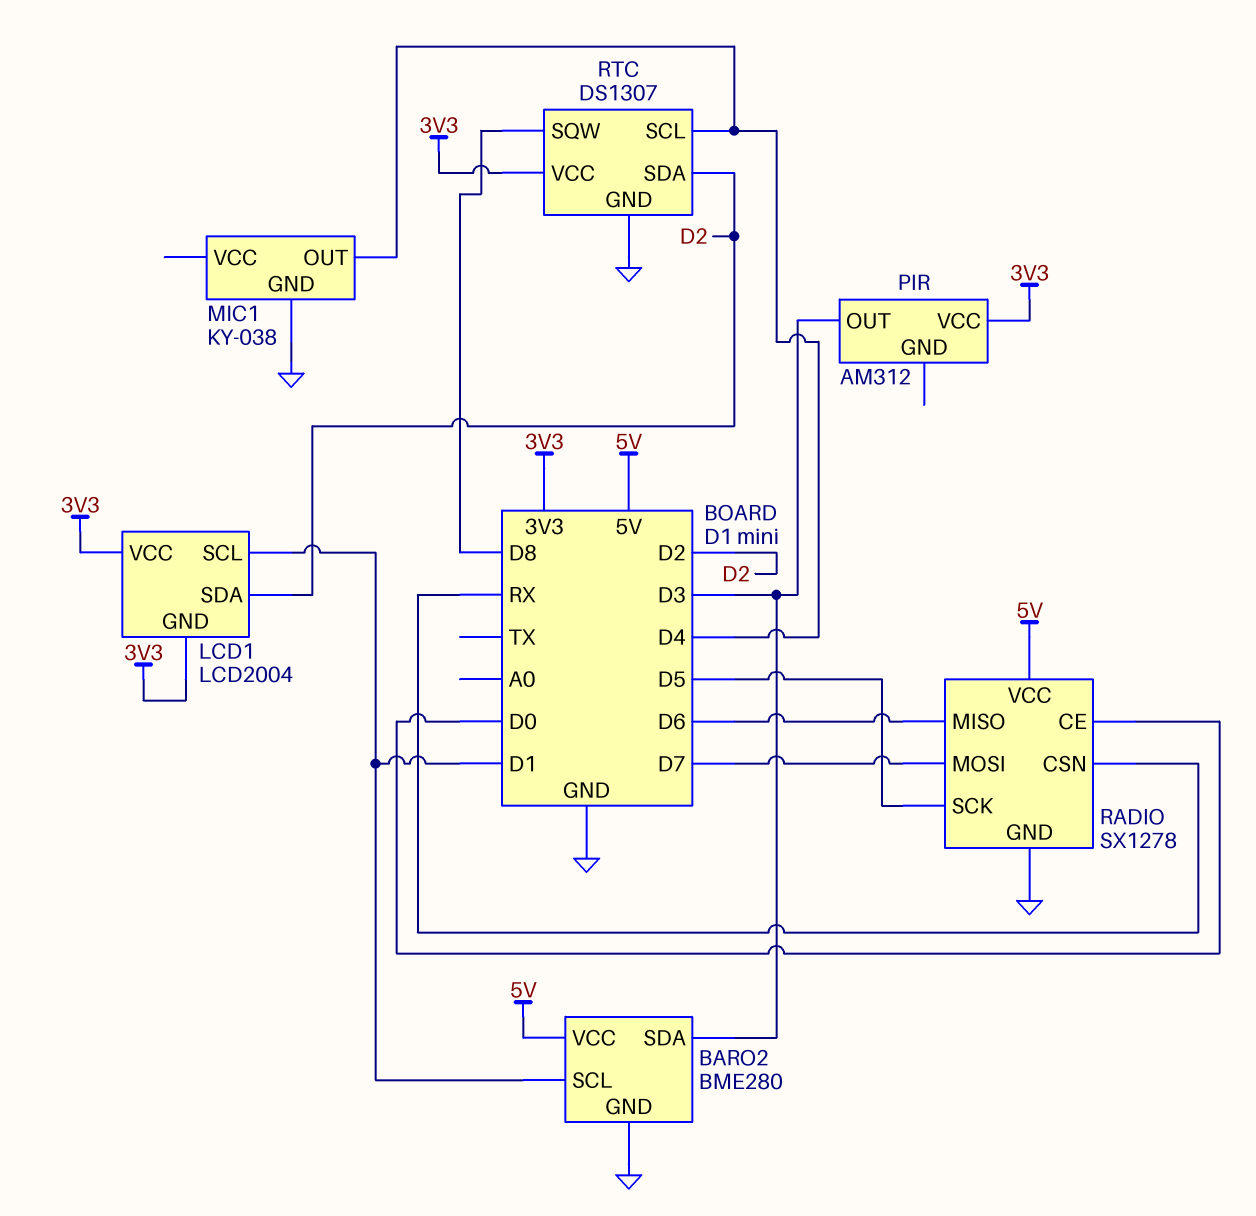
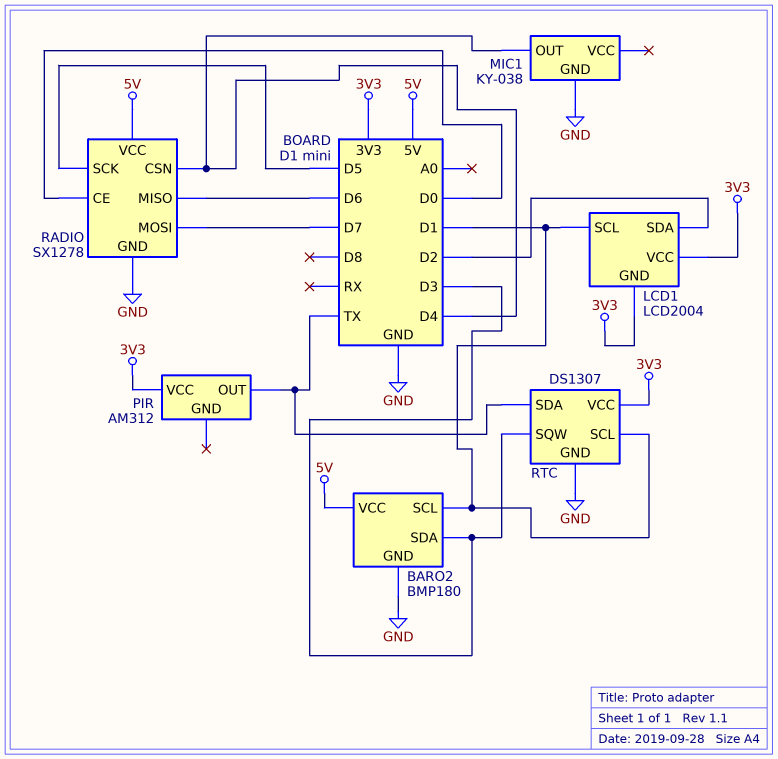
BARO2: BME280 -> BMP180
PIR pin OUT: D3 -> TX
RADIO pin CSN: RX -> D4
RTC pin SCL: D4 -> D1
RTC pin SDA: D2 -> TX
RTC pin SQW: D8 -> D3

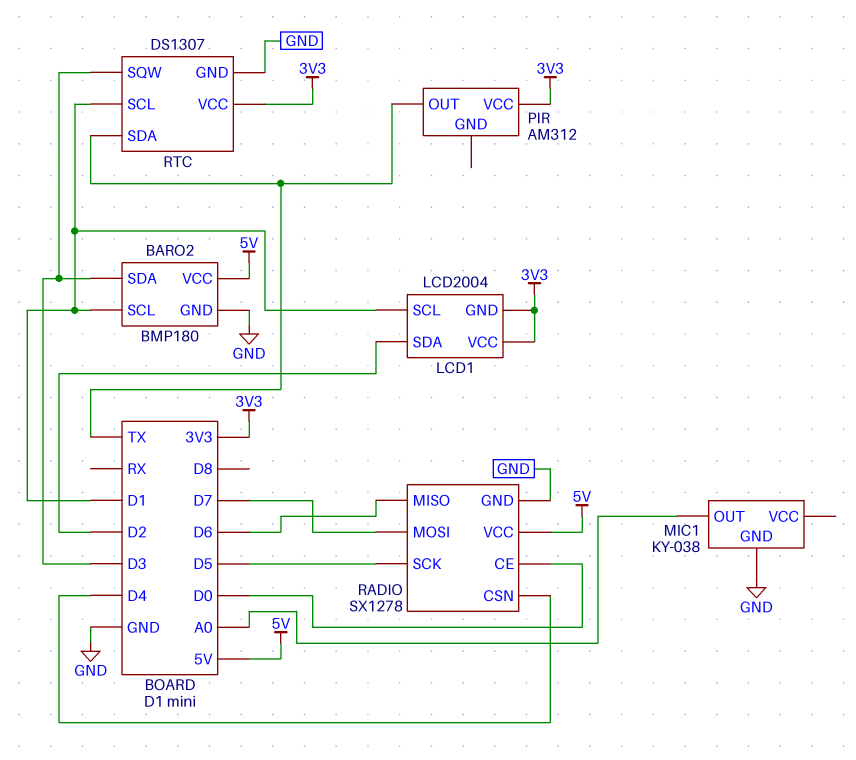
MIC1 pin OUT: D4 -> A0

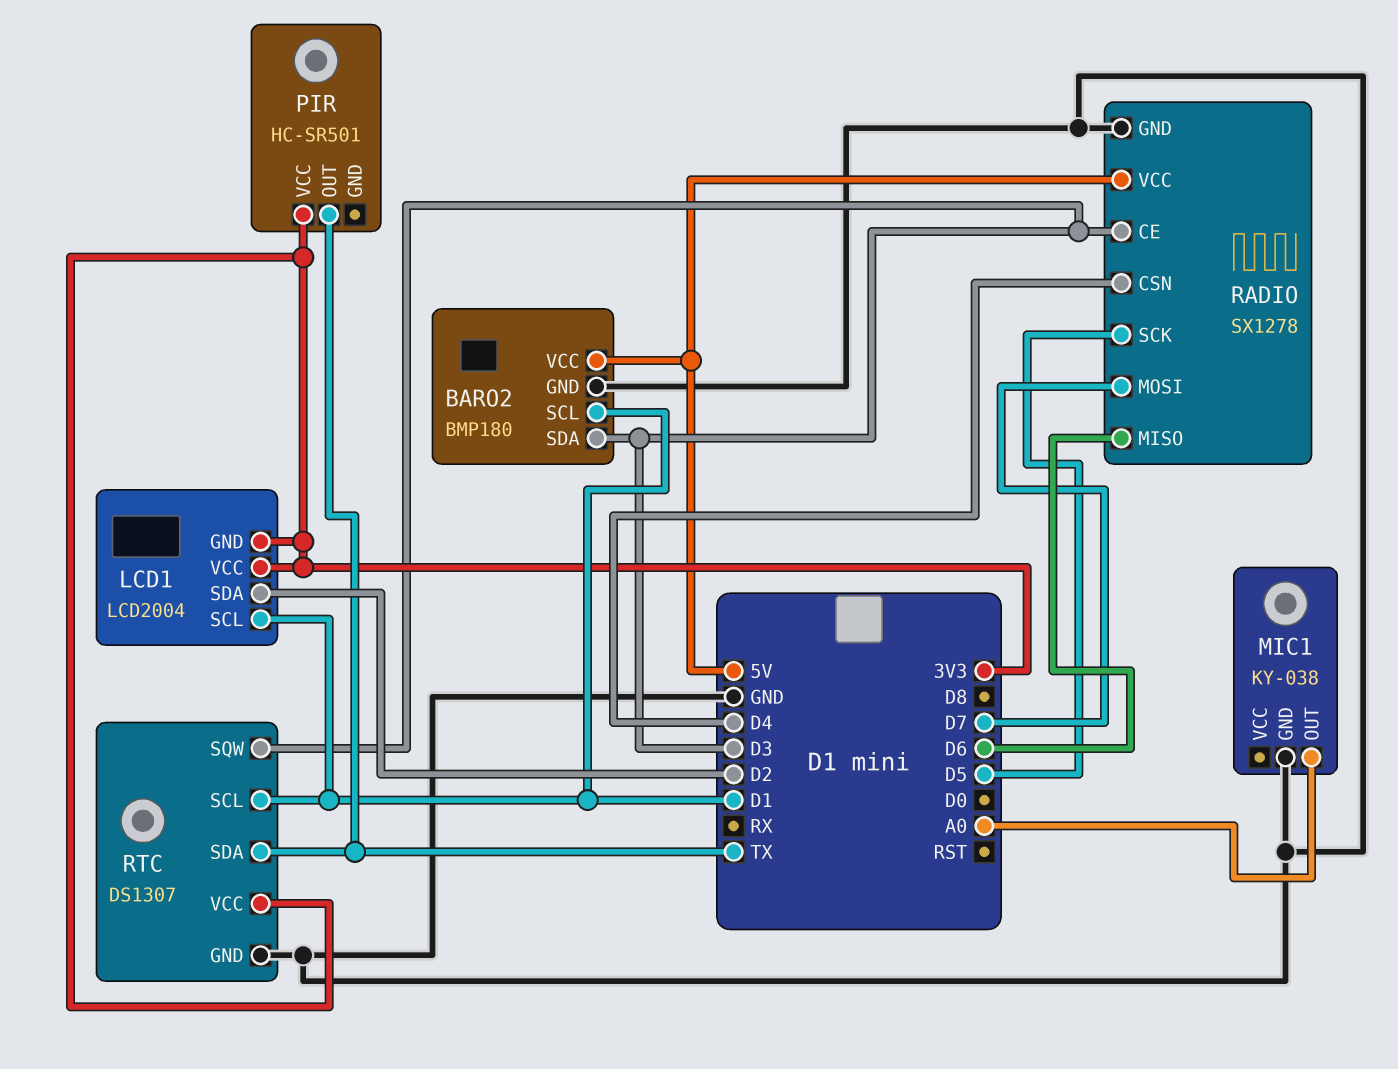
PIR: AM312 -> HC-SR501
RADIO pin CE: D0 -> D3

